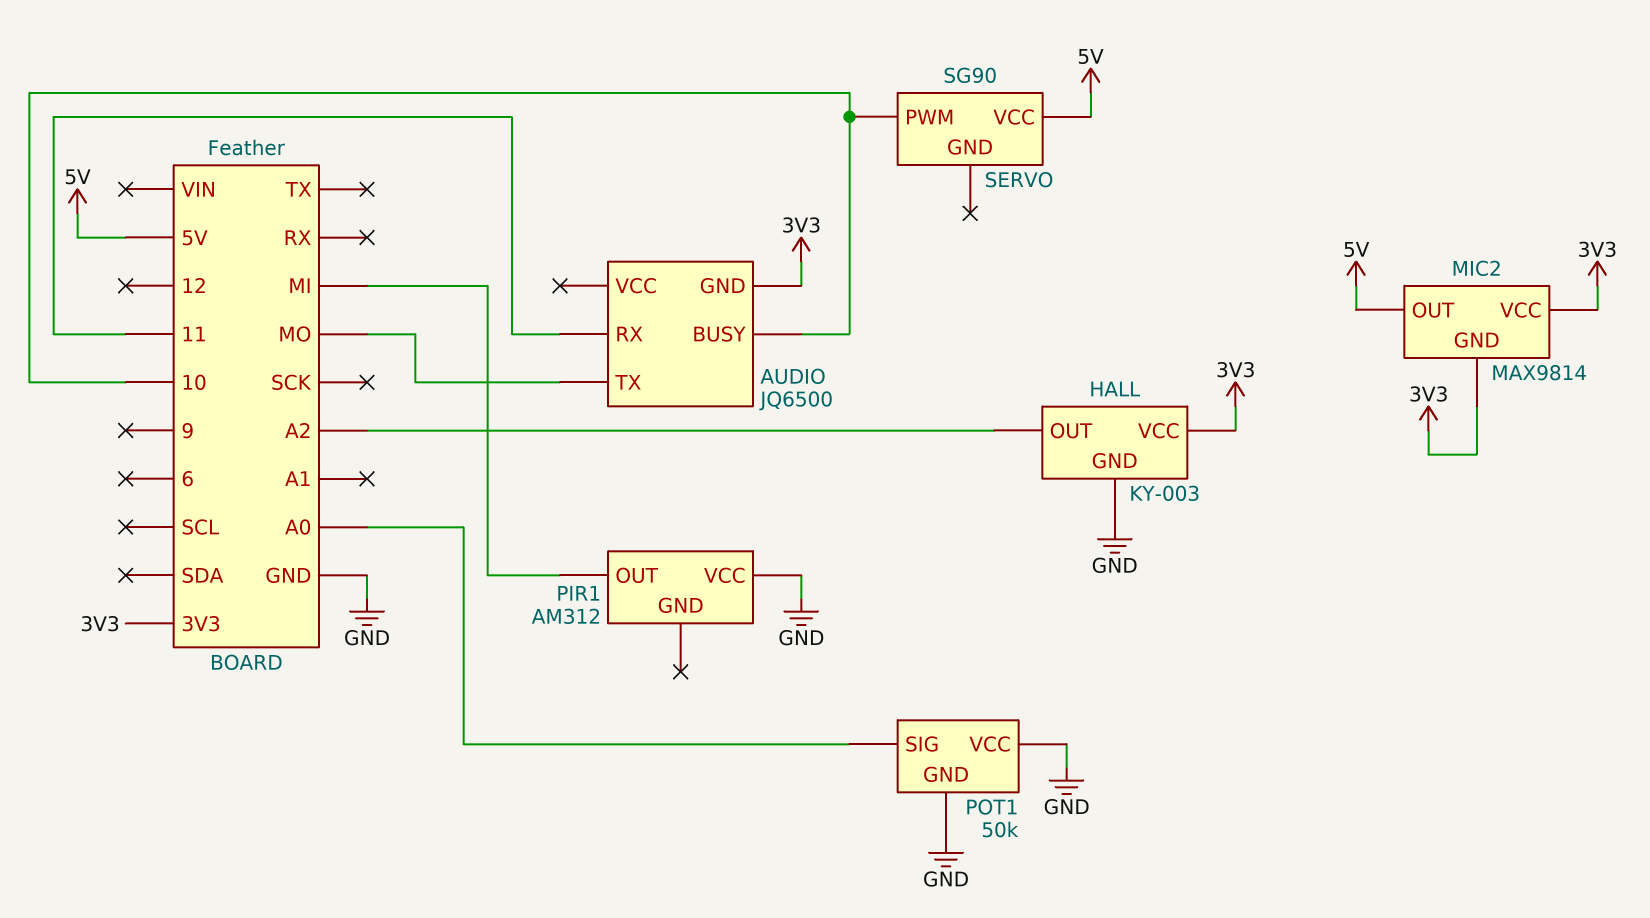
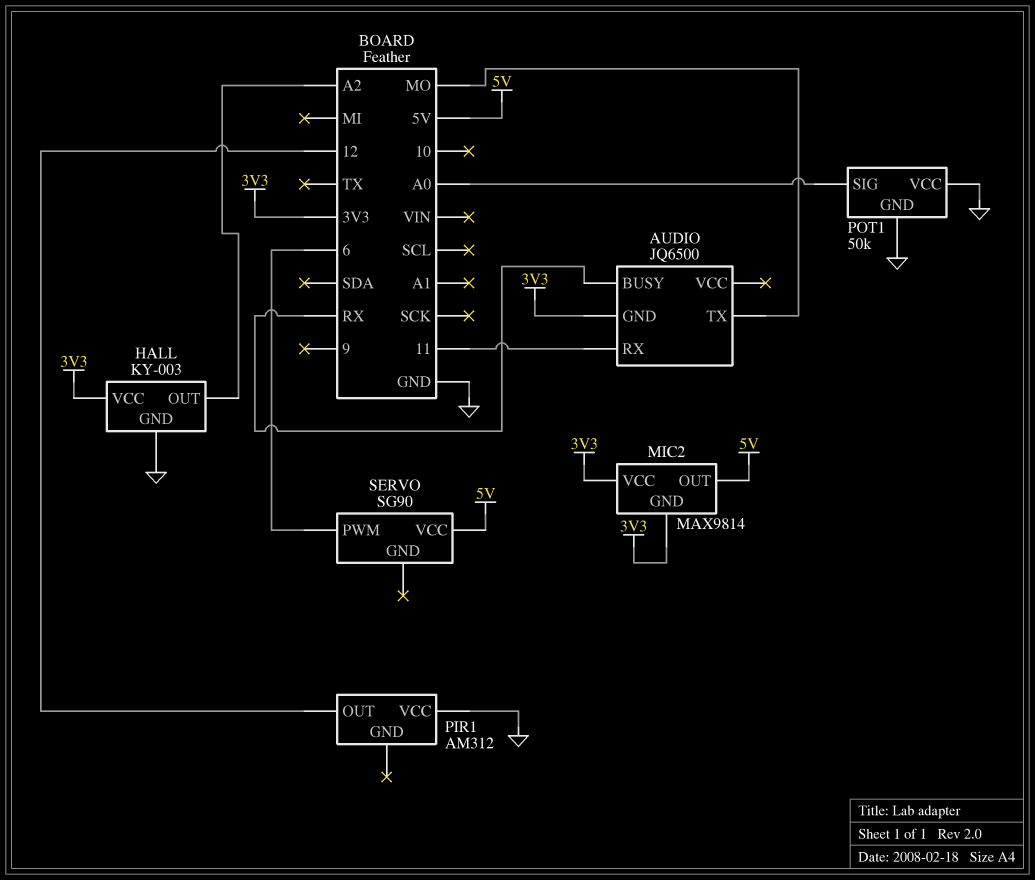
AUDIO pin BUSY: 10 -> RX
PIR1 pin OUT: MI -> 12
SERVO pin PWM: 10 -> 6

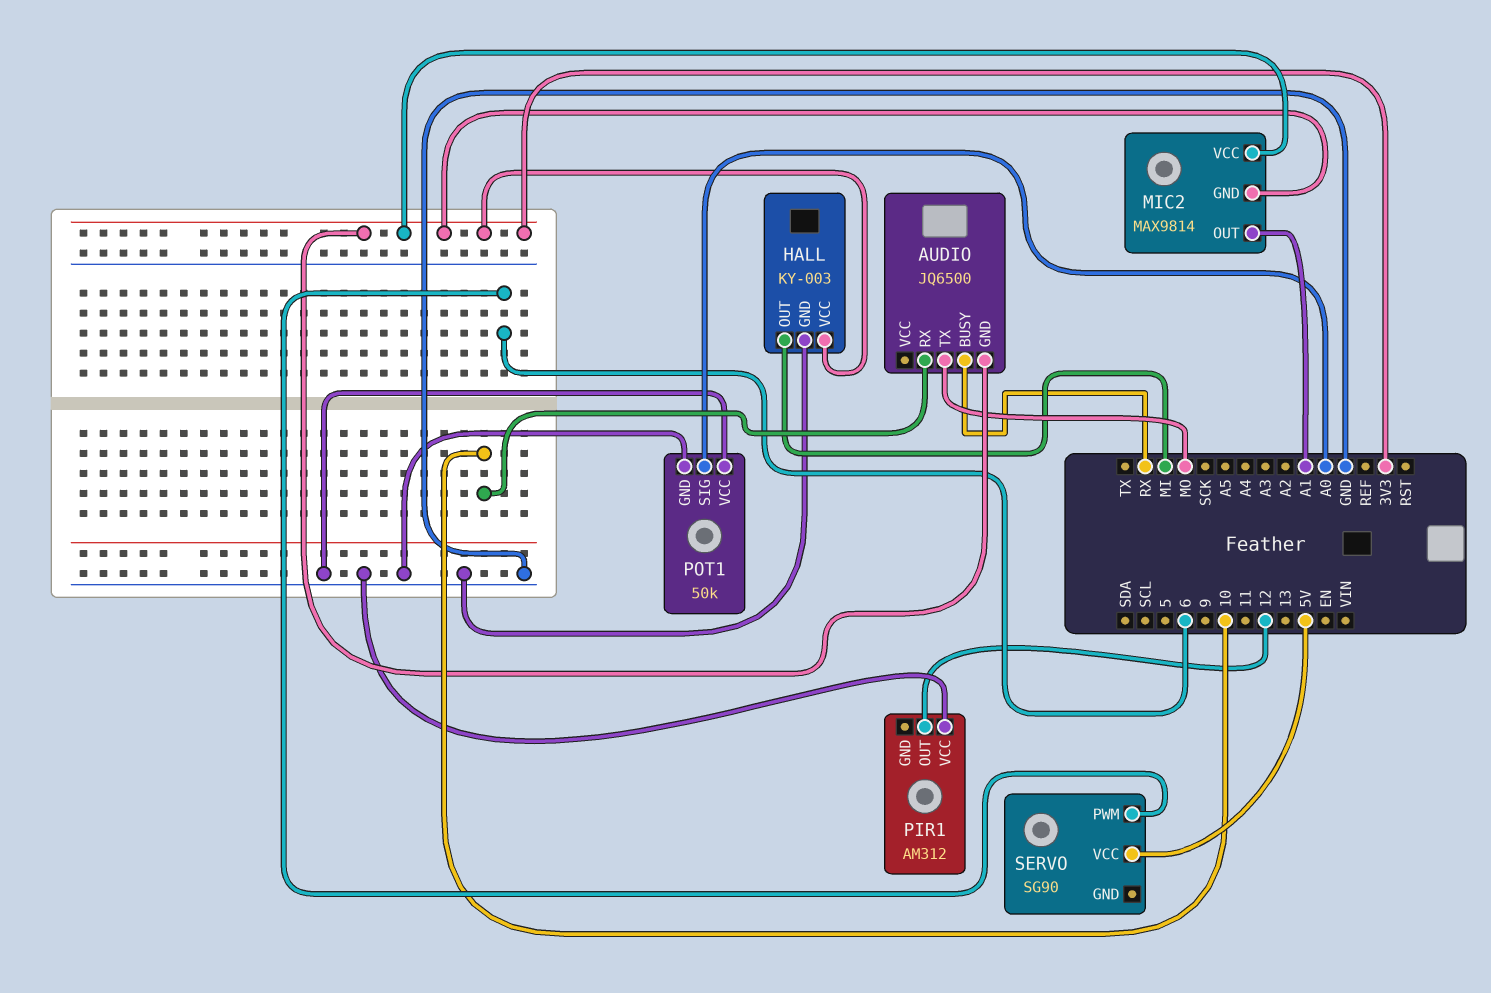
AUDIO pin RX: 11 -> 10
HALL pin OUT: A2 -> MI
MIC2 pin OUT: 5V -> A1

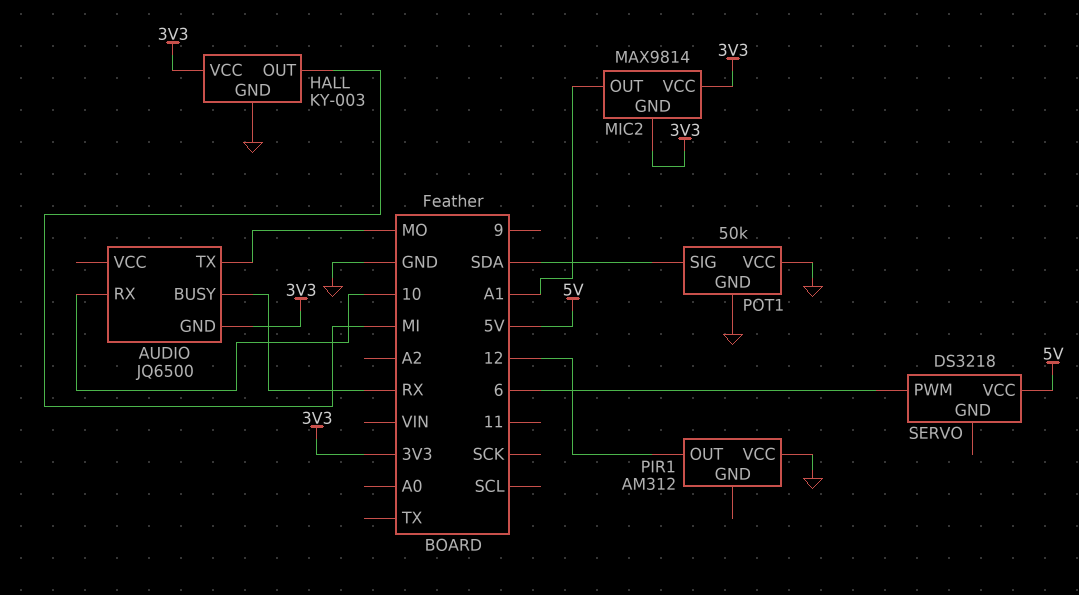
POT1 pin SIG: A0 -> SDA
SERVO: SG90 -> DS3218

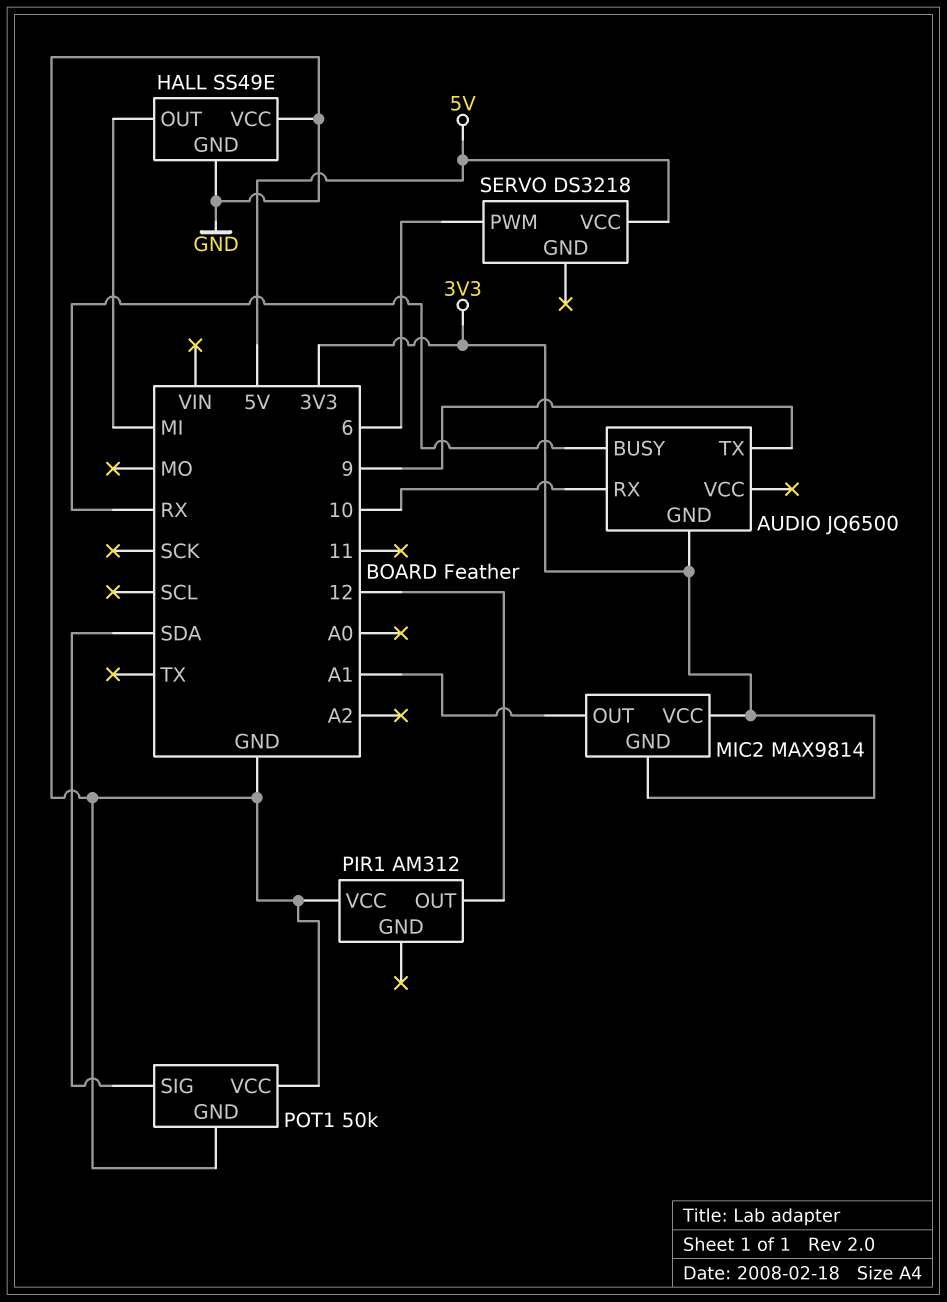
AUDIO pin TX: MO -> 9
HALL: KY-003 -> SS49E
HALL pin VCC: 3V3 -> GND

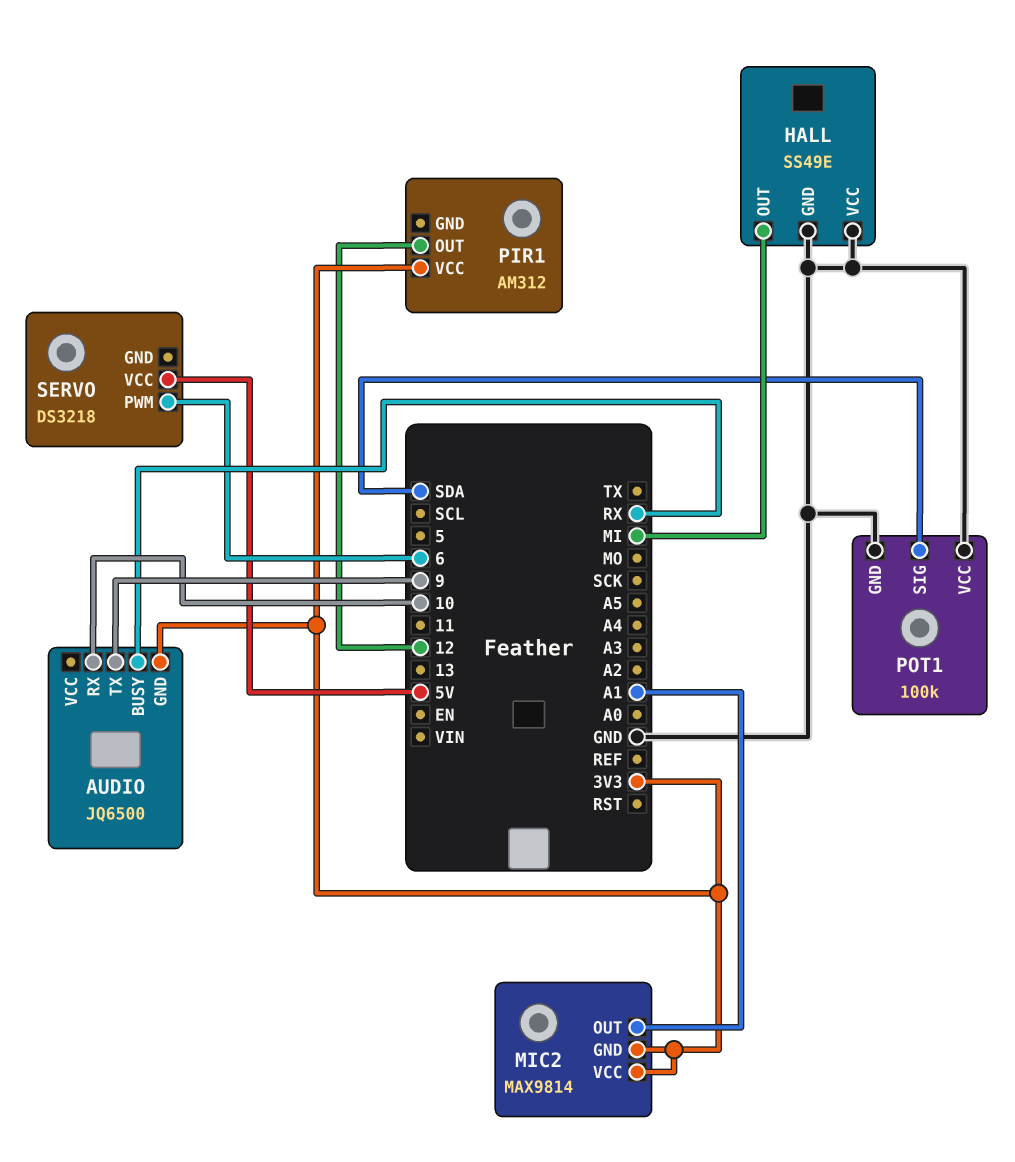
PIR1 pin VCC: GND -> 3V3
POT1: 50k -> 100k

